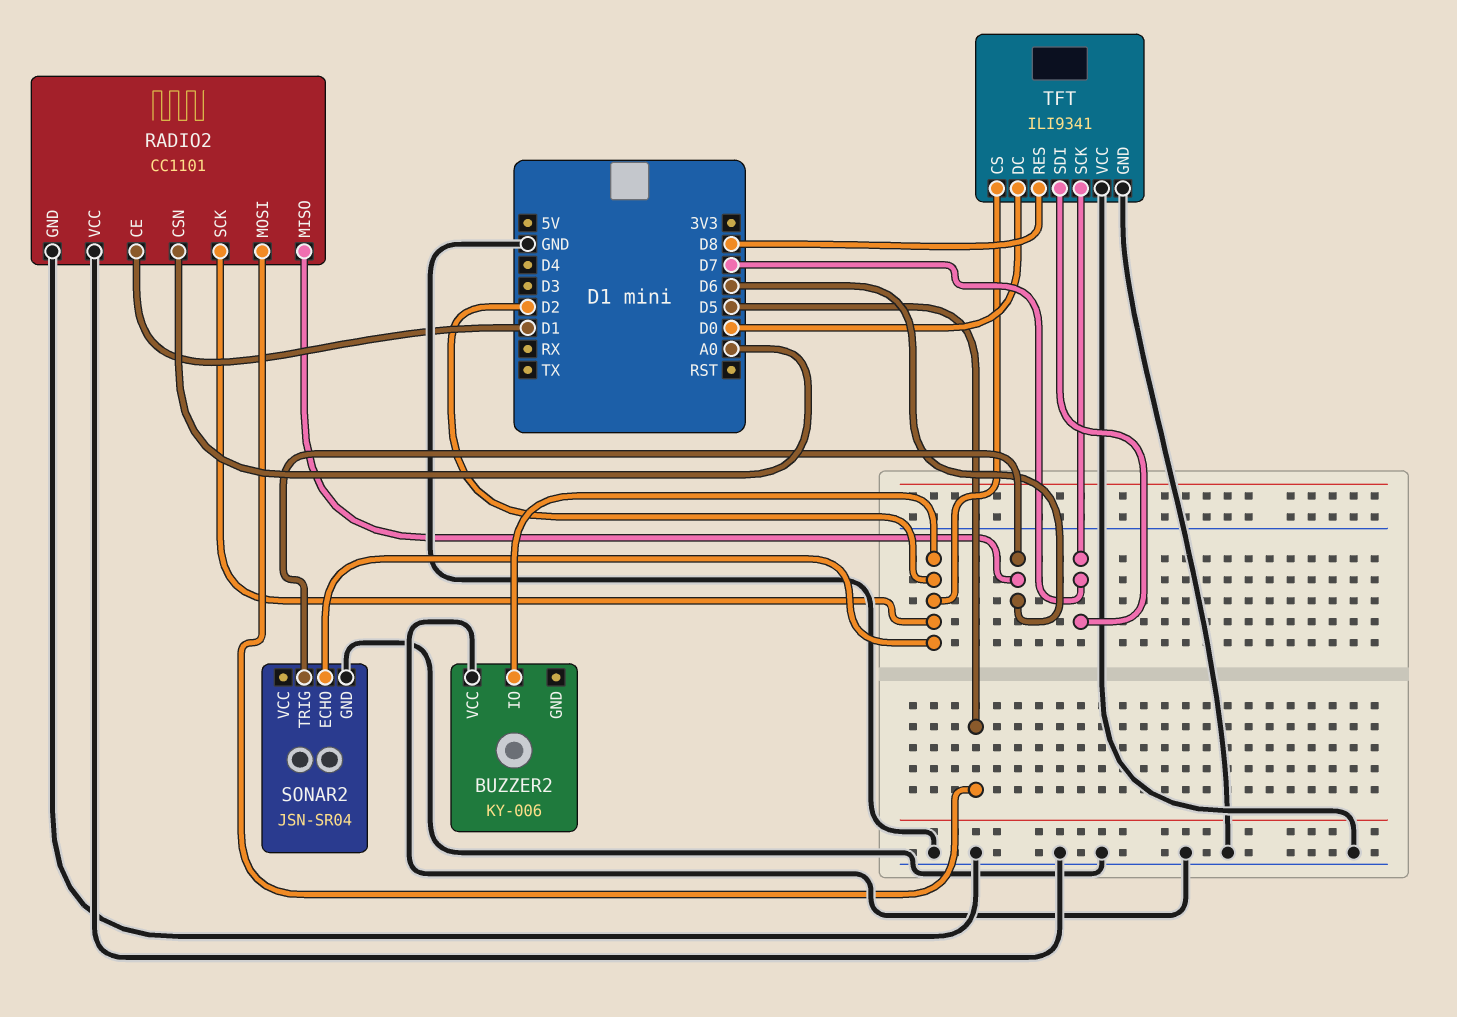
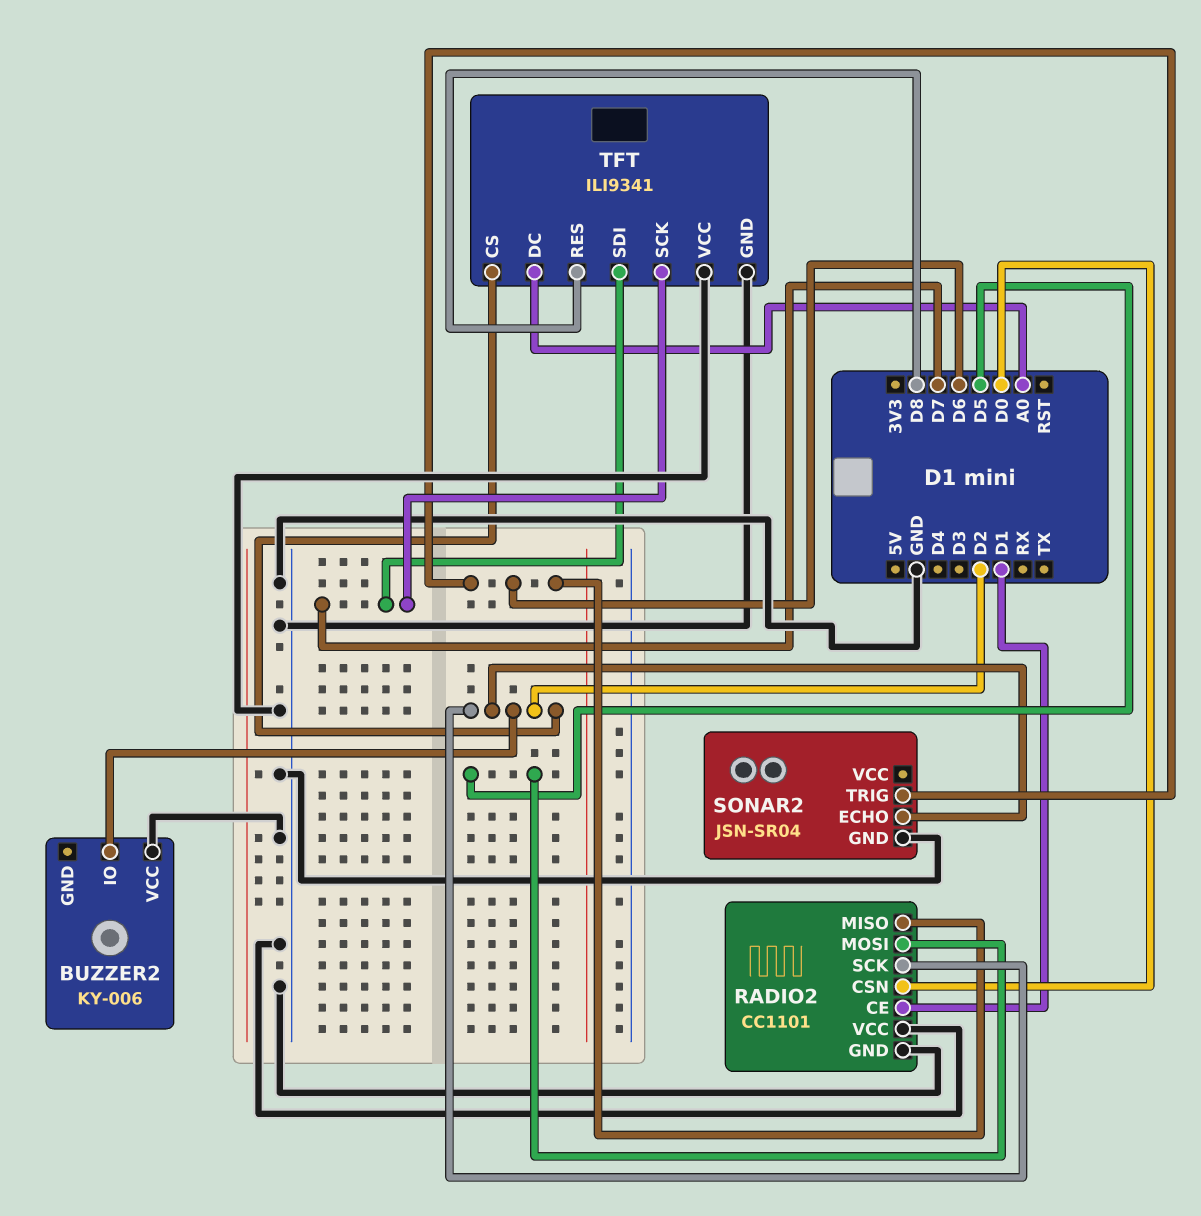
RADIO2 pin CSN: A0 -> D0
TFT pin DC: D0 -> A0

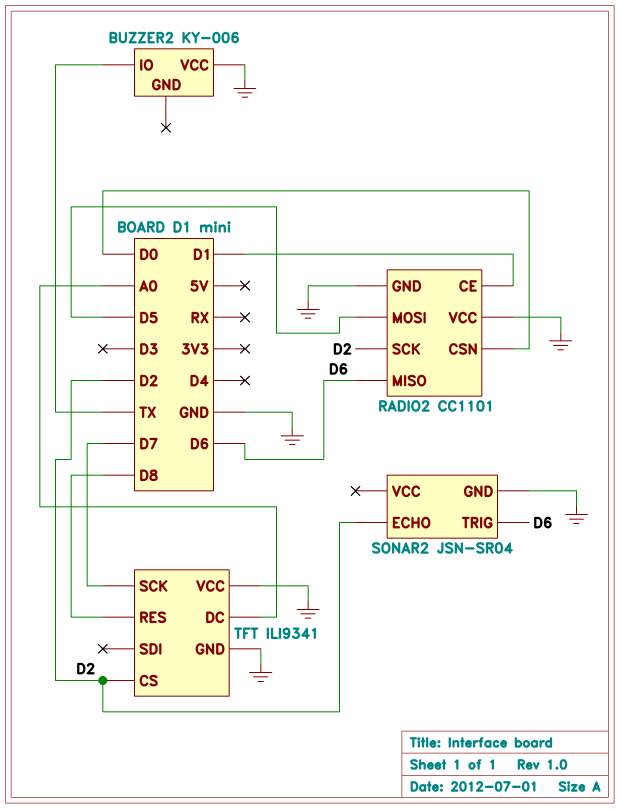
BUZZER2 pin IO: D2 -> TX
TFT pin SDI: D7 -> none

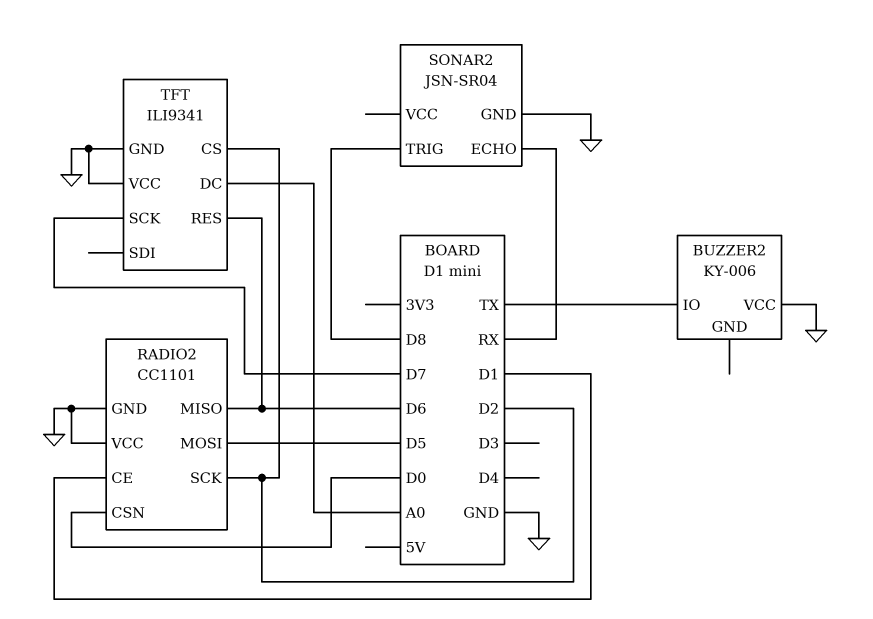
SONAR2 pin ECHO: D2 -> RX
SONAR2 pin TRIG: D6 -> D8
TFT pin RES: D8 -> D6

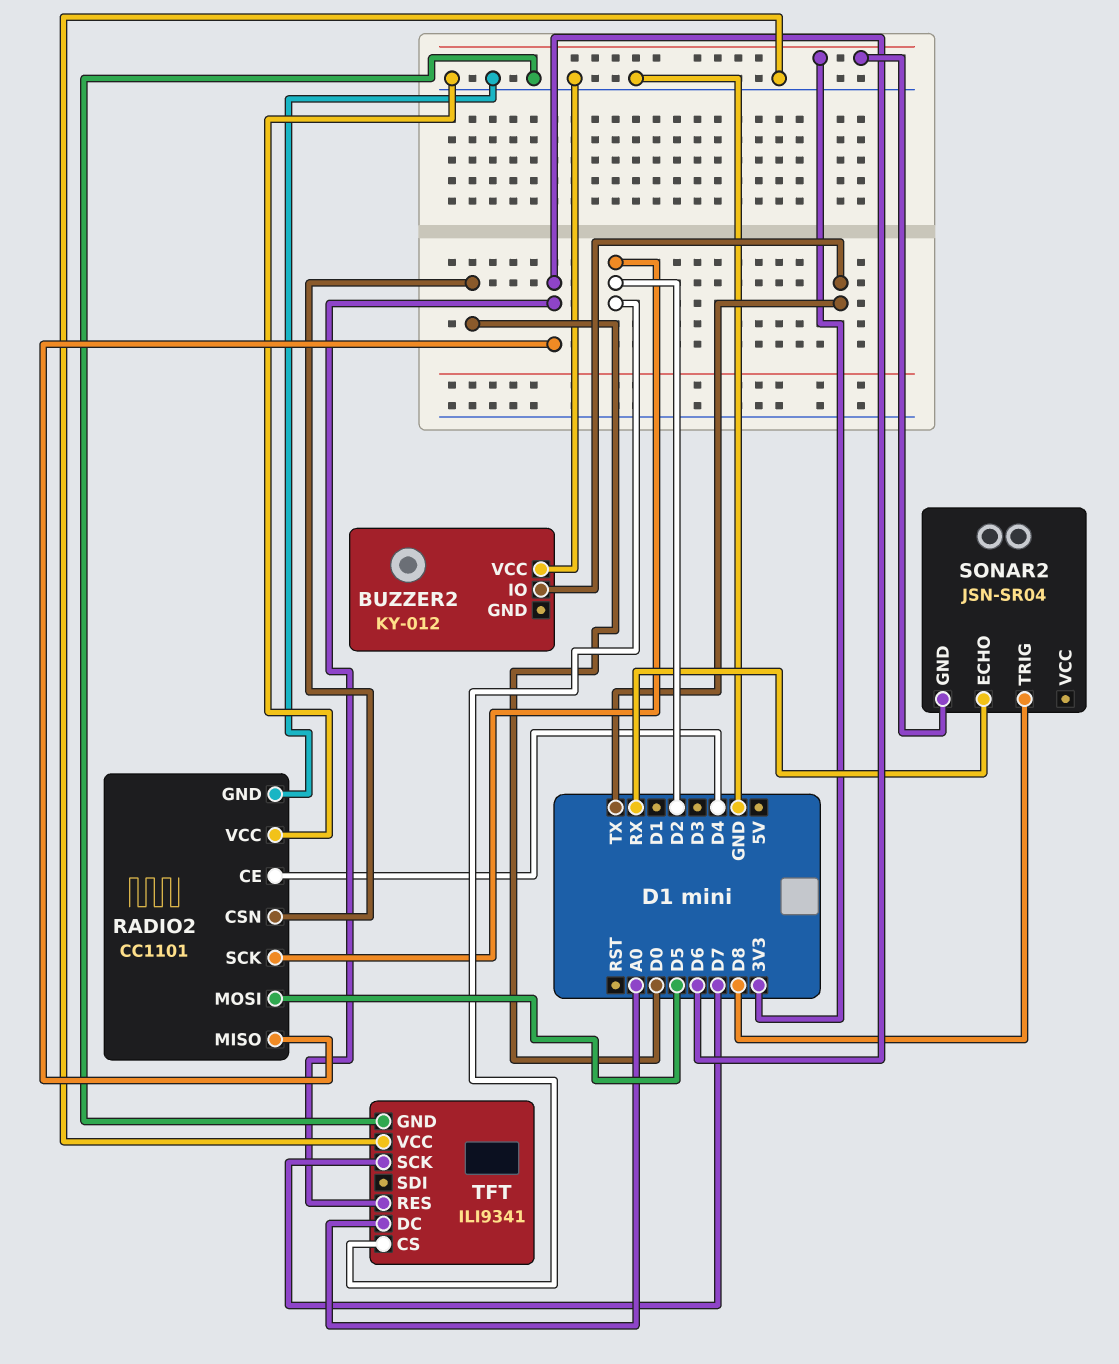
BUZZER2: KY-006 -> KY-012
RADIO2 pin CE: D1 -> D4
SONAR2 pin GND: GND -> 3V3

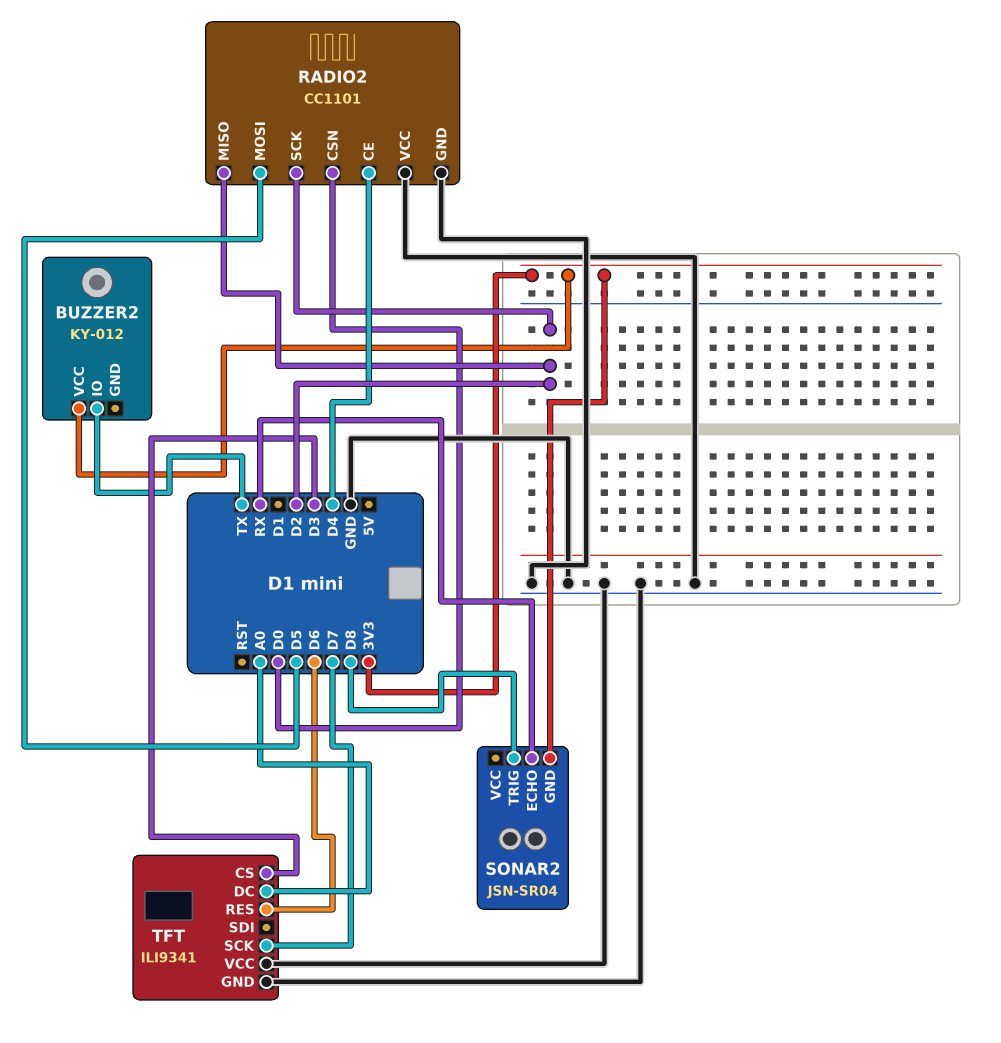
BUZZER2 pin VCC: GND -> 3V3
RADIO2 pin MISO: D6 -> D2
TFT pin CS: D2 -> D3

